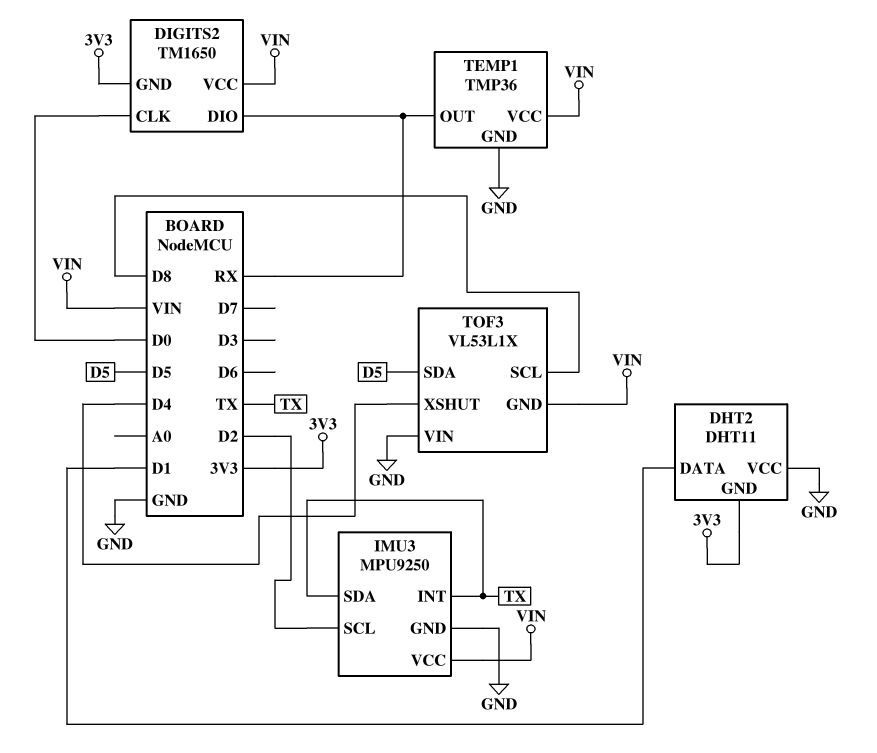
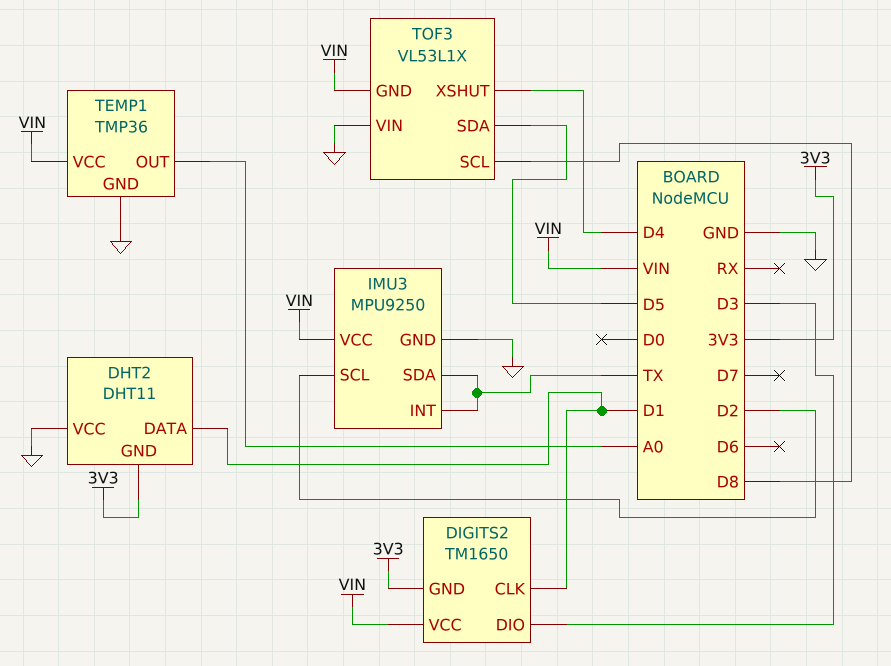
DIGITS2 pin CLK: D0 -> D1
DIGITS2 pin DIO: RX -> D3
TEMP1 pin OUT: RX -> A0

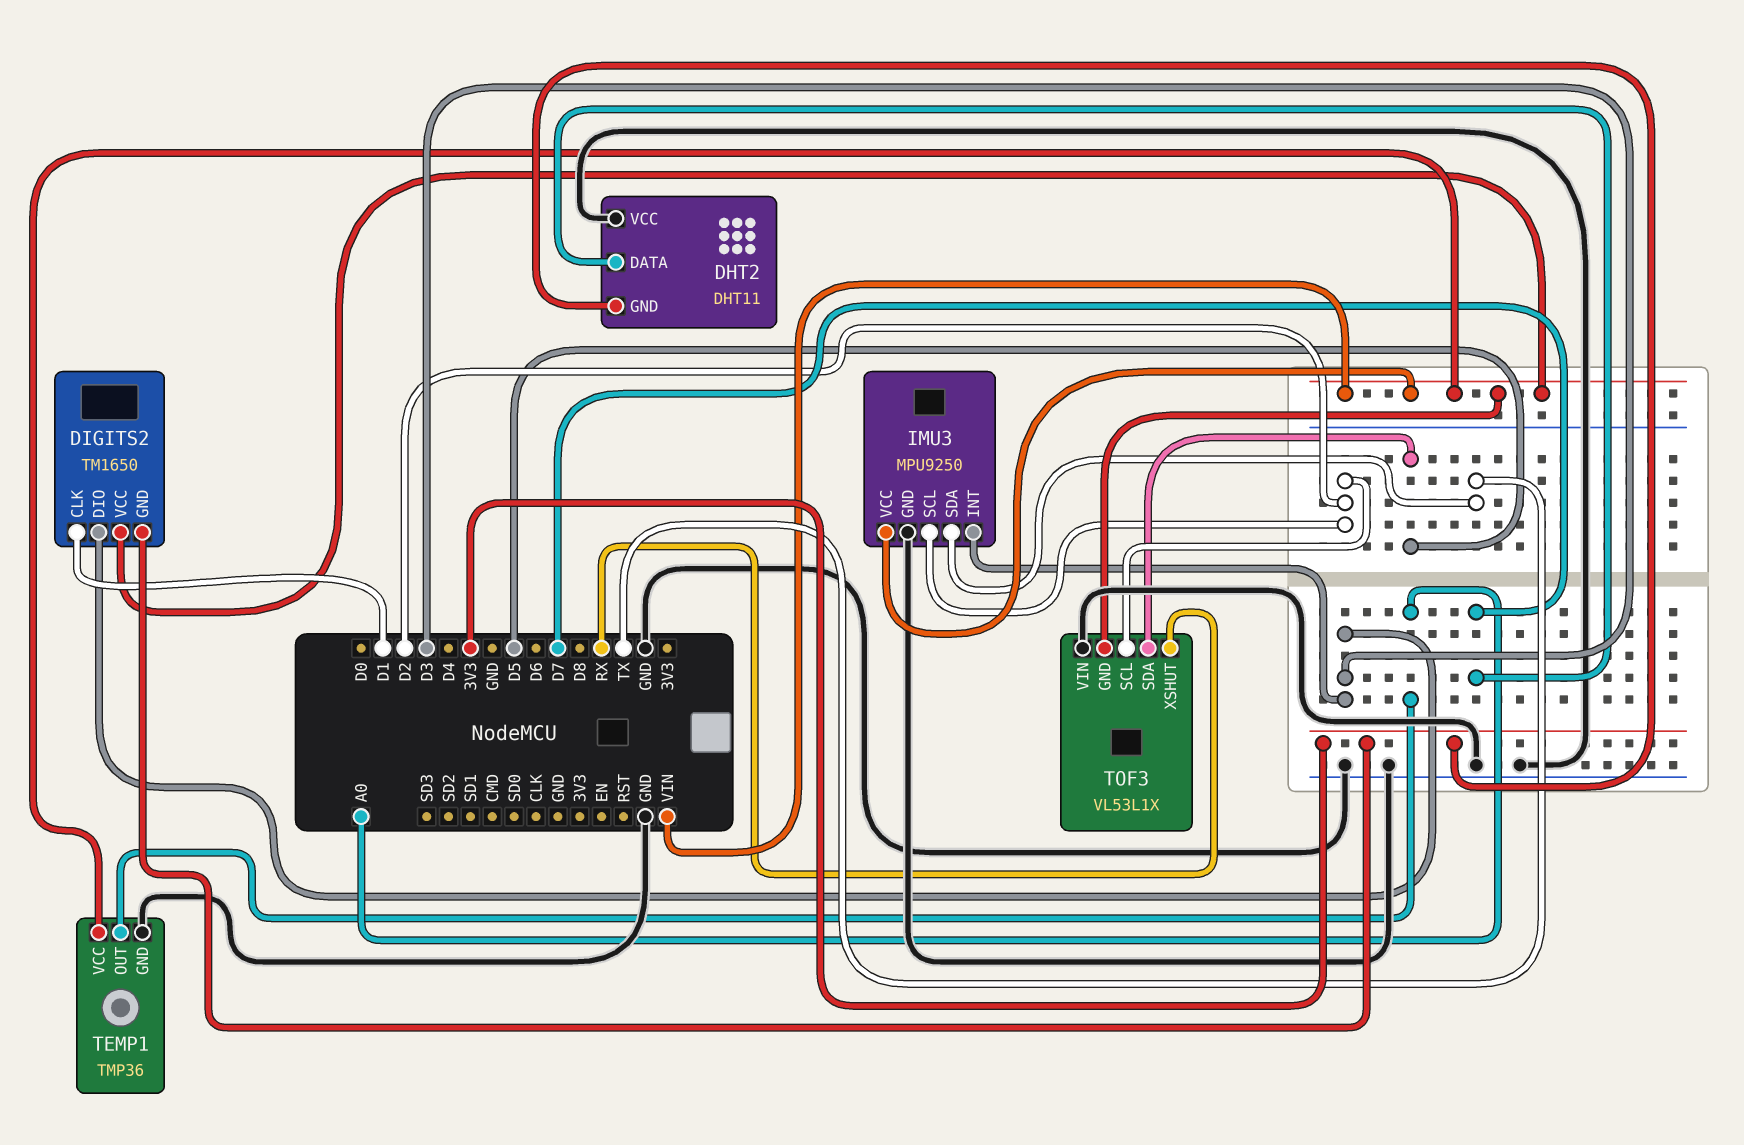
DHT2 pin DATA: D1 -> D7
IMU3 pin INT: TX -> D3
TOF3 pin SCL: D8 -> D2
TOF3 pin XSHUT: D4 -> RX

